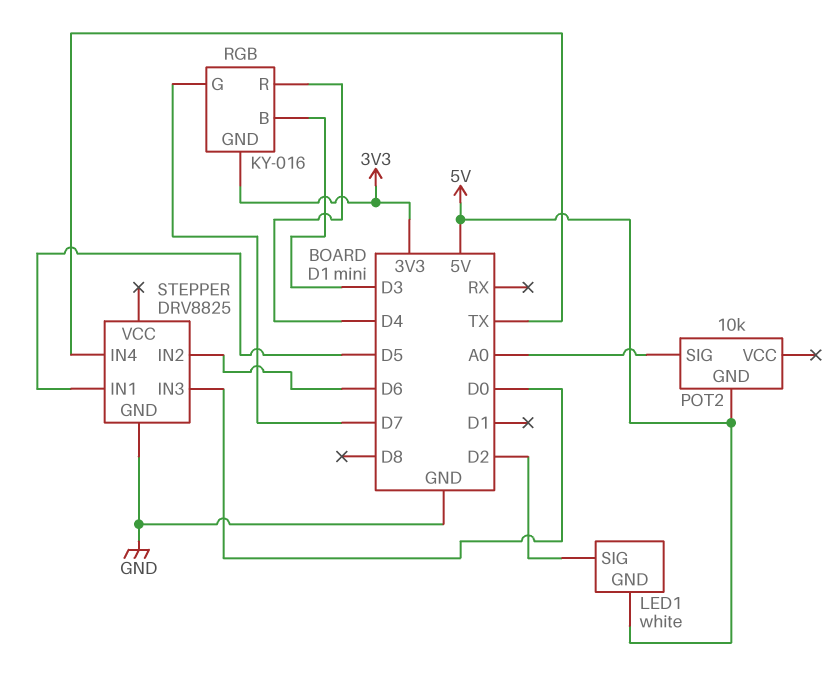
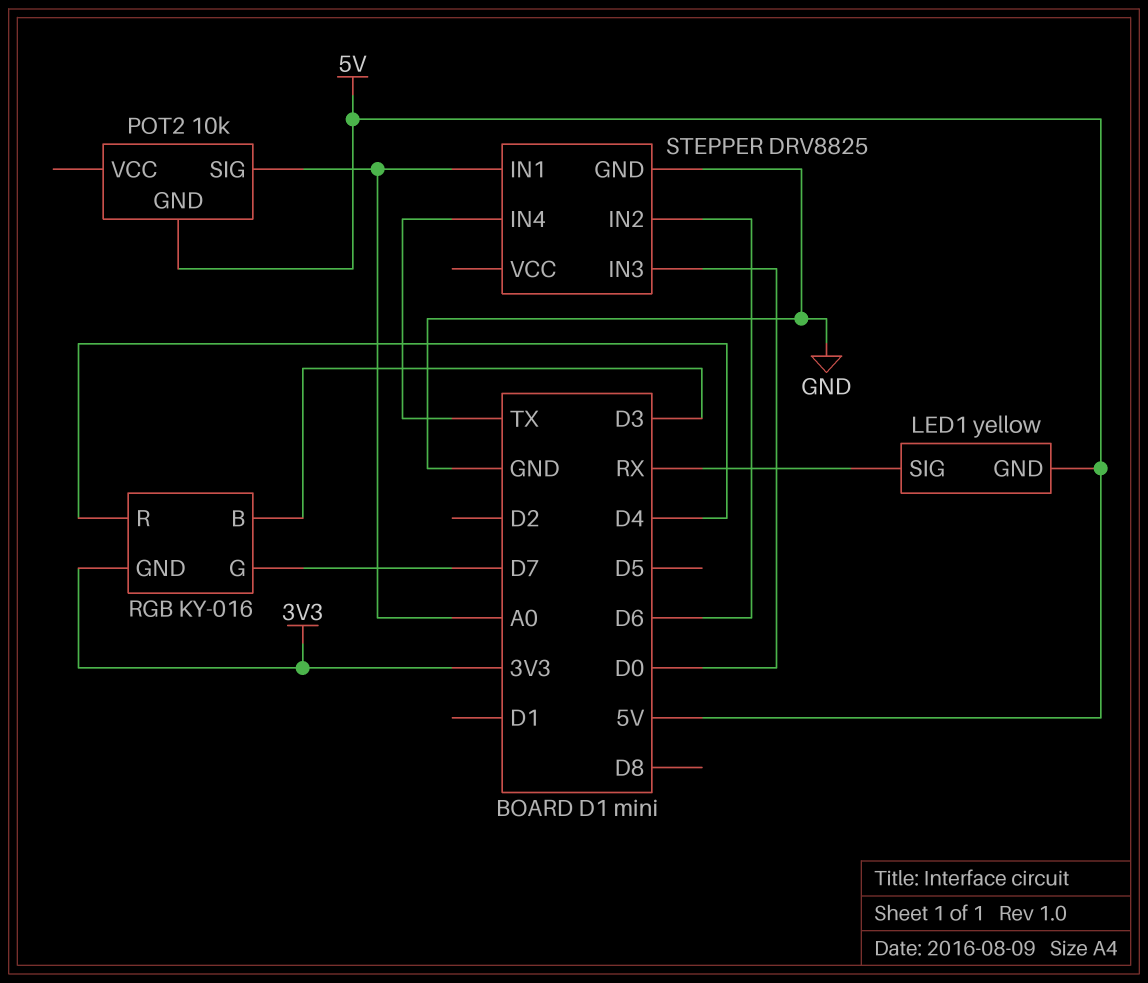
LED1: white -> yellow
LED1 pin SIG: D2 -> RX
STEPPER pin IN1: D5 -> A0

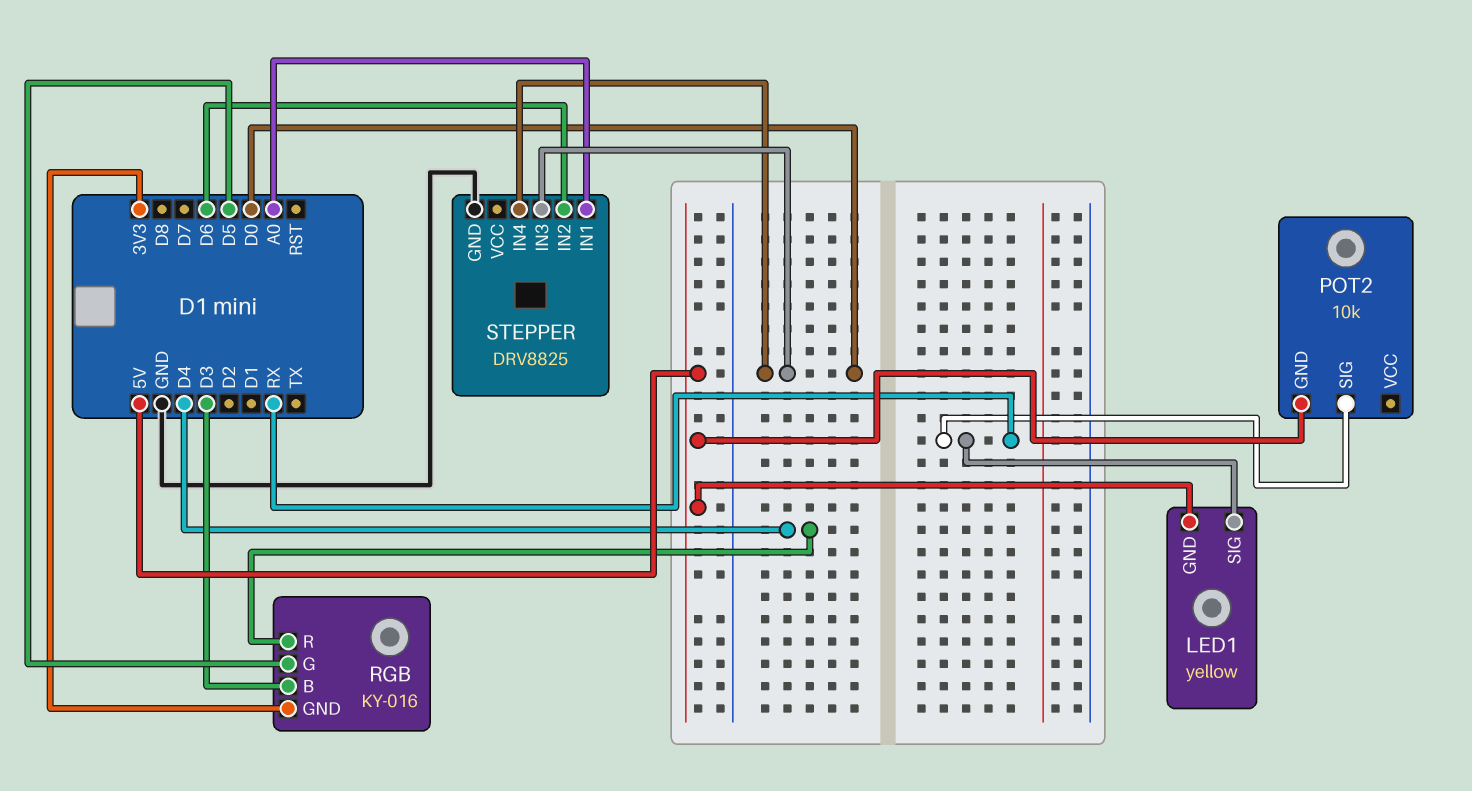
POT2 pin SIG: A0 -> RX
RGB pin G: D7 -> D5
STEPPER pin IN4: TX -> D0

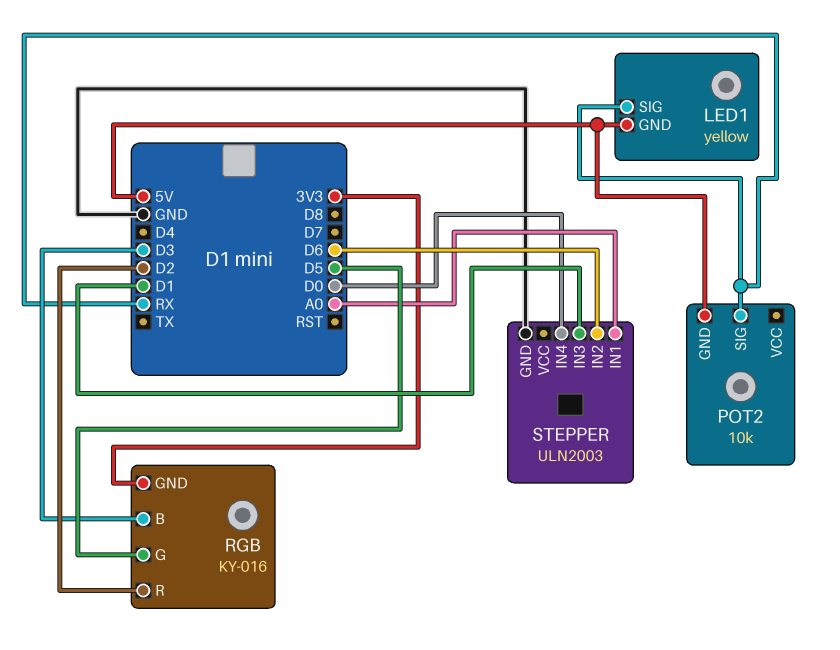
RGB pin R: D4 -> D2
STEPPER: DRV8825 -> ULN2003
STEPPER pin IN3: D0 -> D1

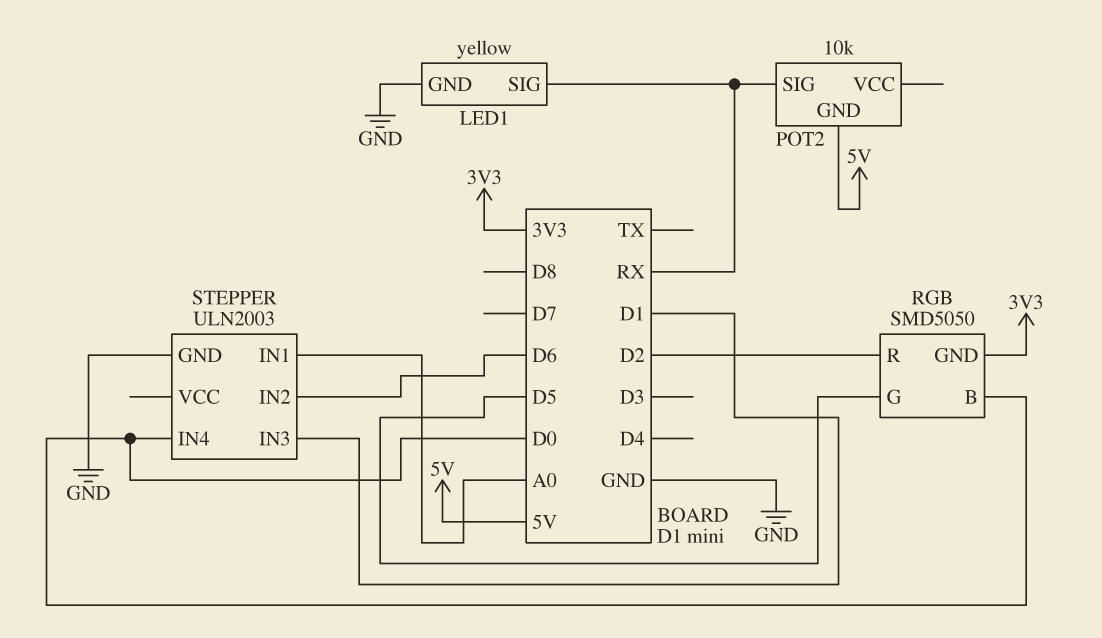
LED1 pin GND: 5V -> GND
RGB: KY-016 -> SMD5050
RGB pin B: D3 -> D0

